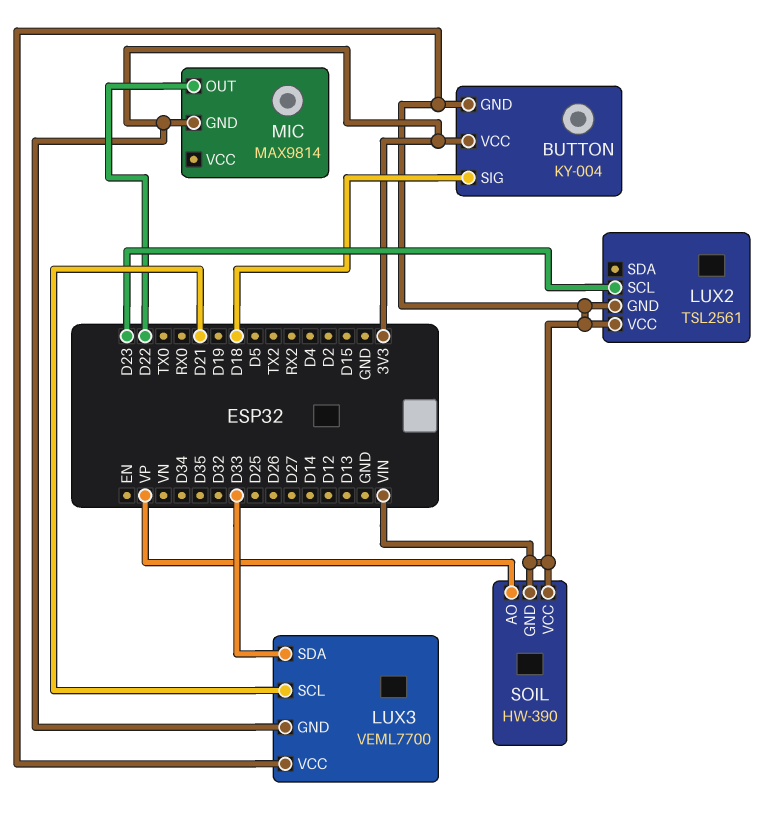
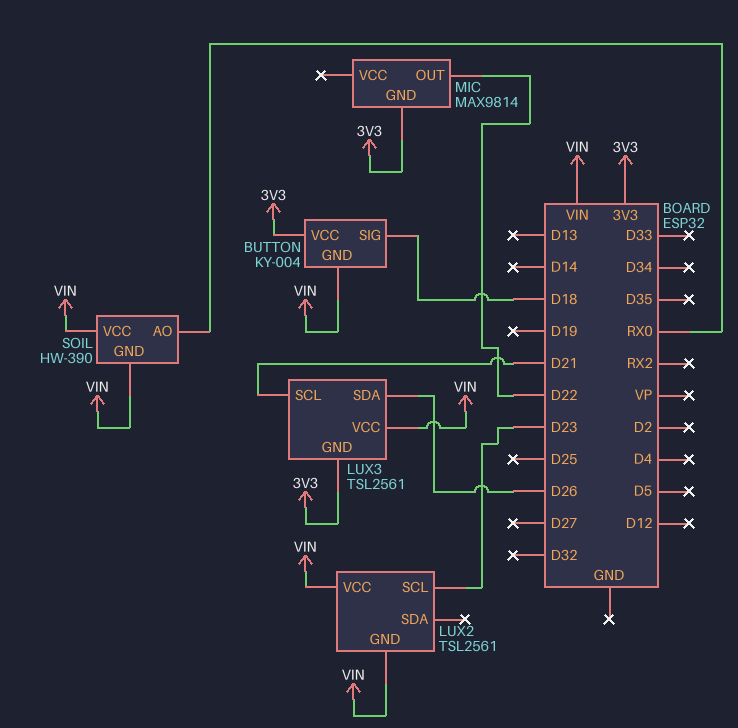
LUX3: VEML7700 -> TSL2561
LUX3 pin SDA: D33 -> D26
SOIL pin AO: VP -> RX0

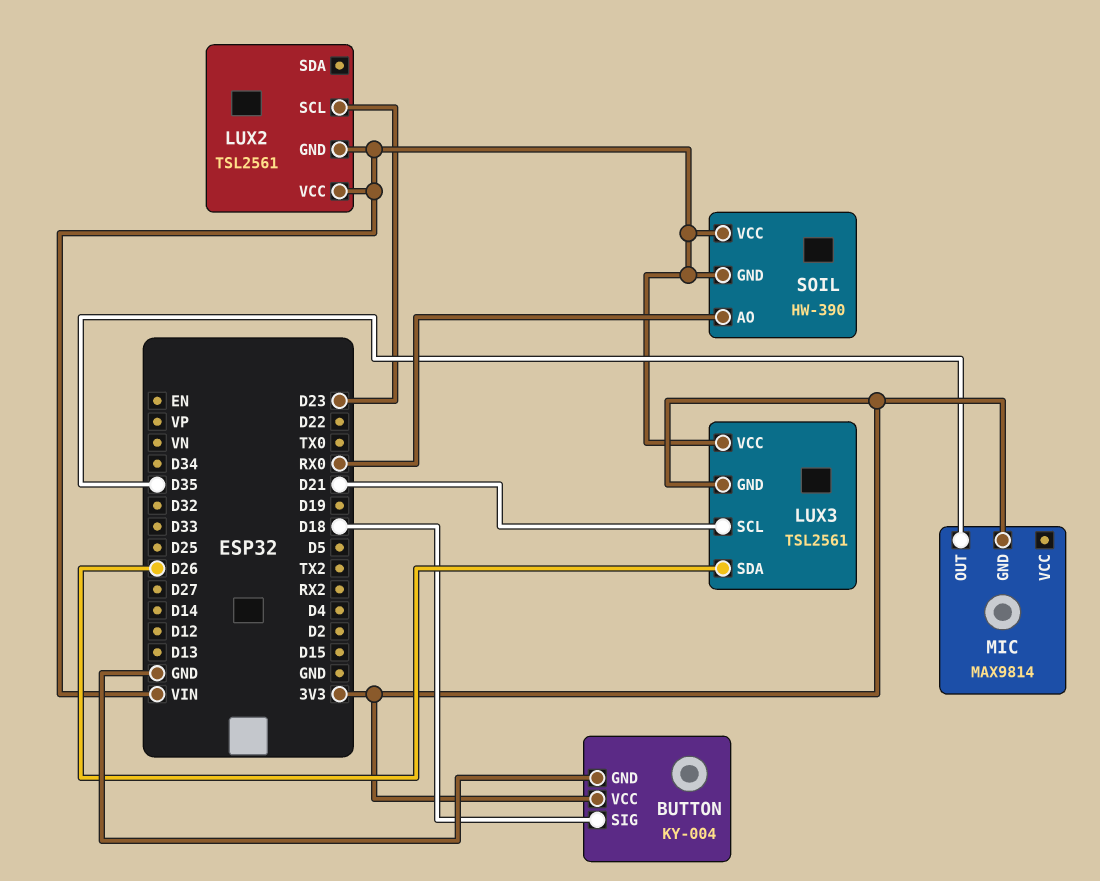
BUTTON pin GND: VIN -> GND
MIC pin OUT: D22 -> D35

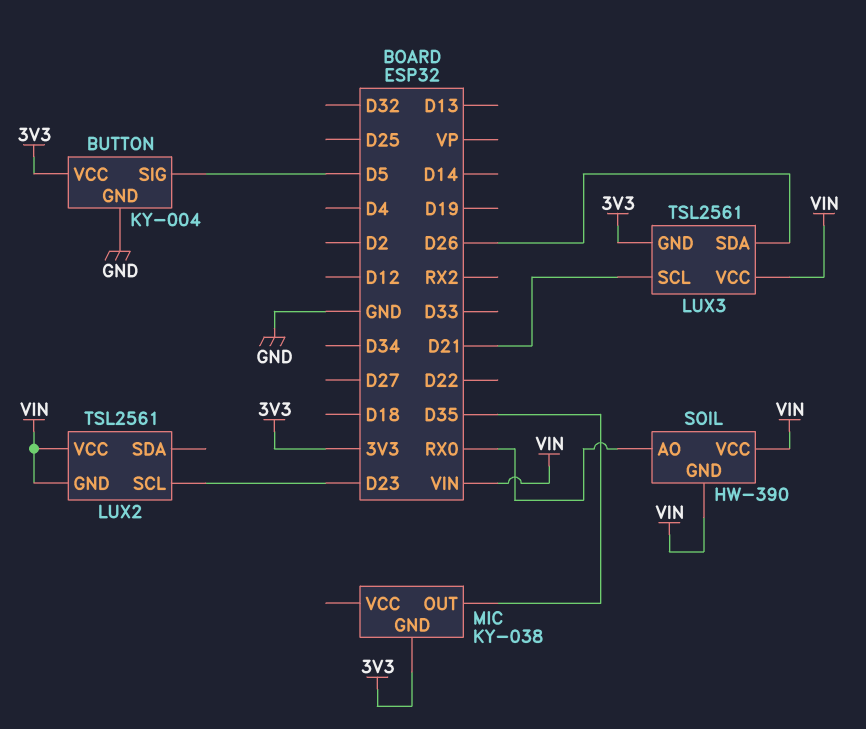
BUTTON pin SIG: D18 -> D5
MIC: MAX9814 -> KY-038

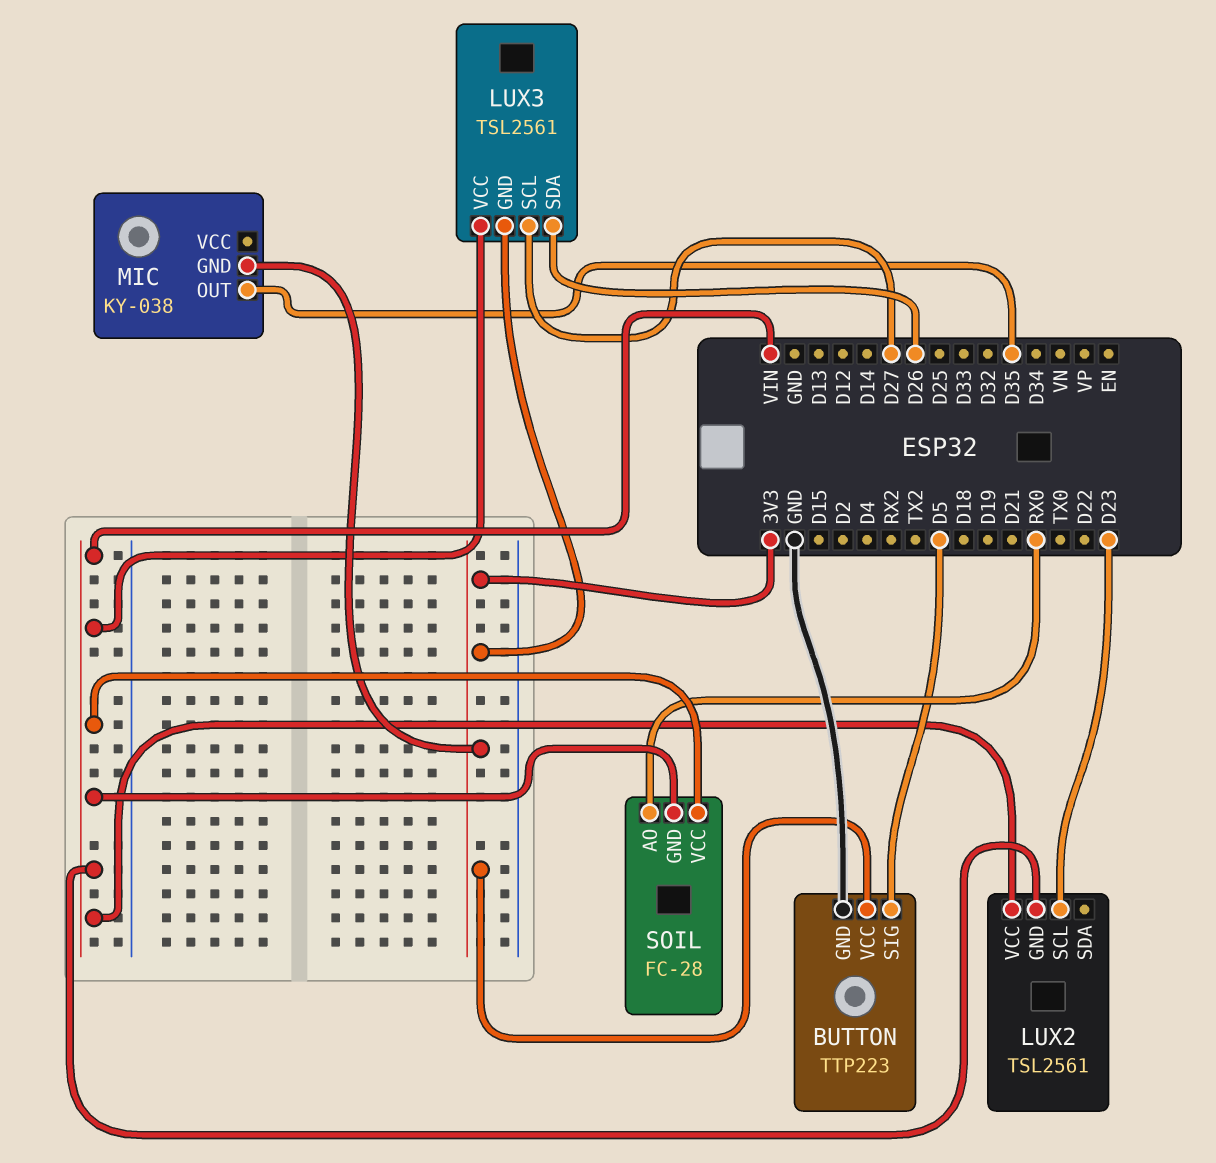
BUTTON: KY-004 -> TTP223
LUX3 pin SCL: D21 -> D27
SOIL: HW-390 -> FC-28

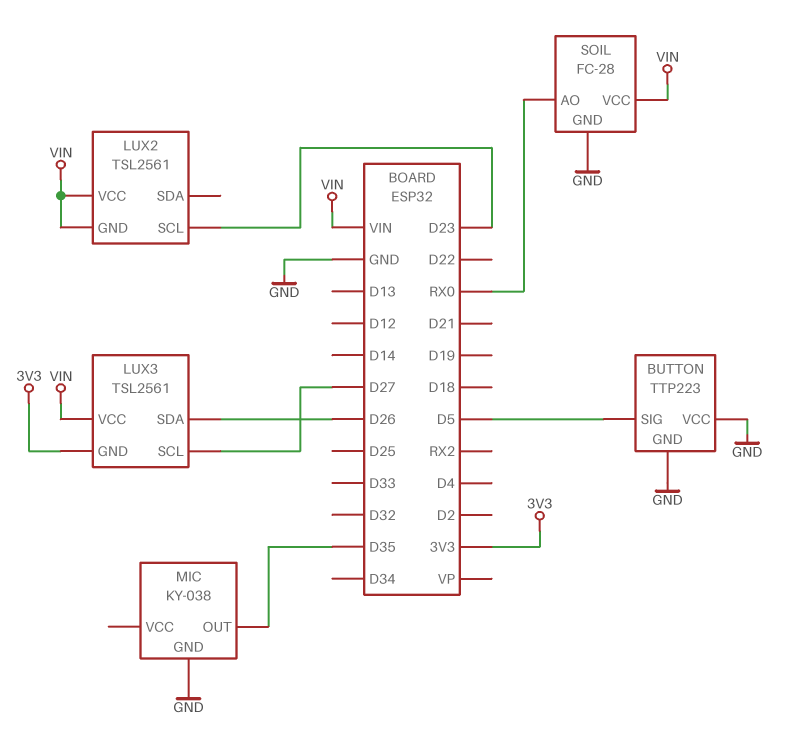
BUTTON pin VCC: 3V3 -> GND
MIC pin GND: 3V3 -> GND
SOIL pin GND: VIN -> GND

